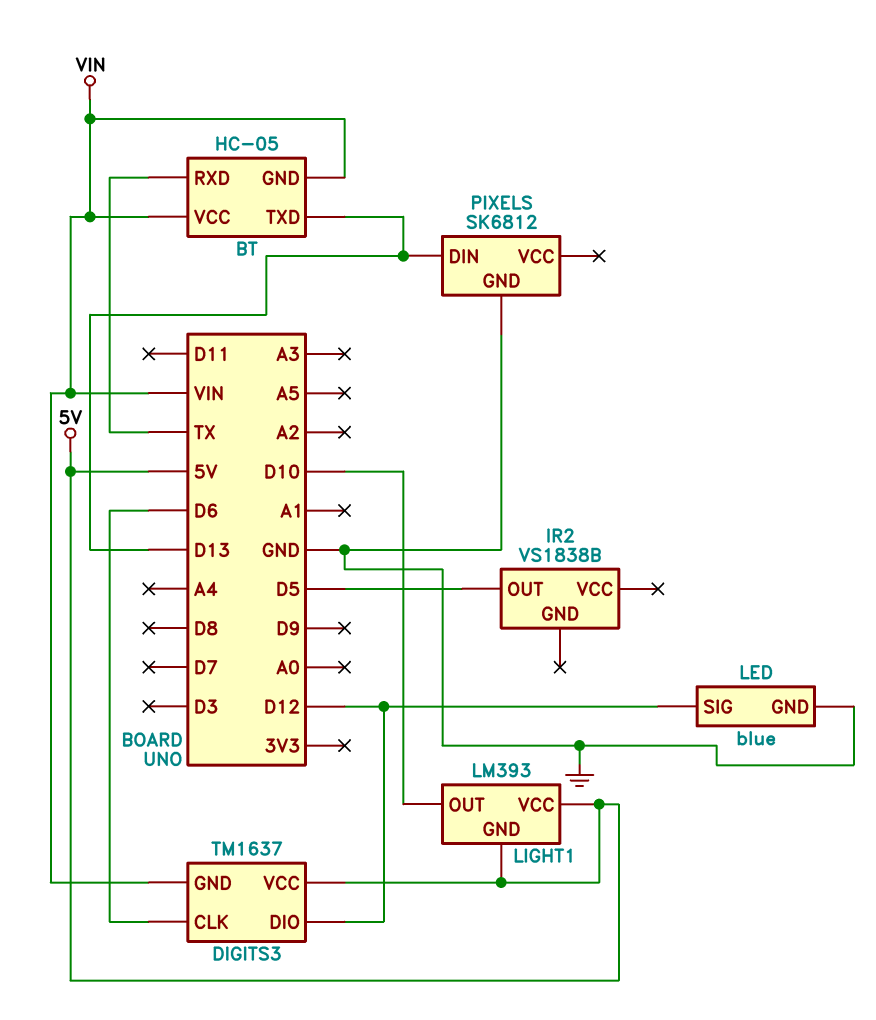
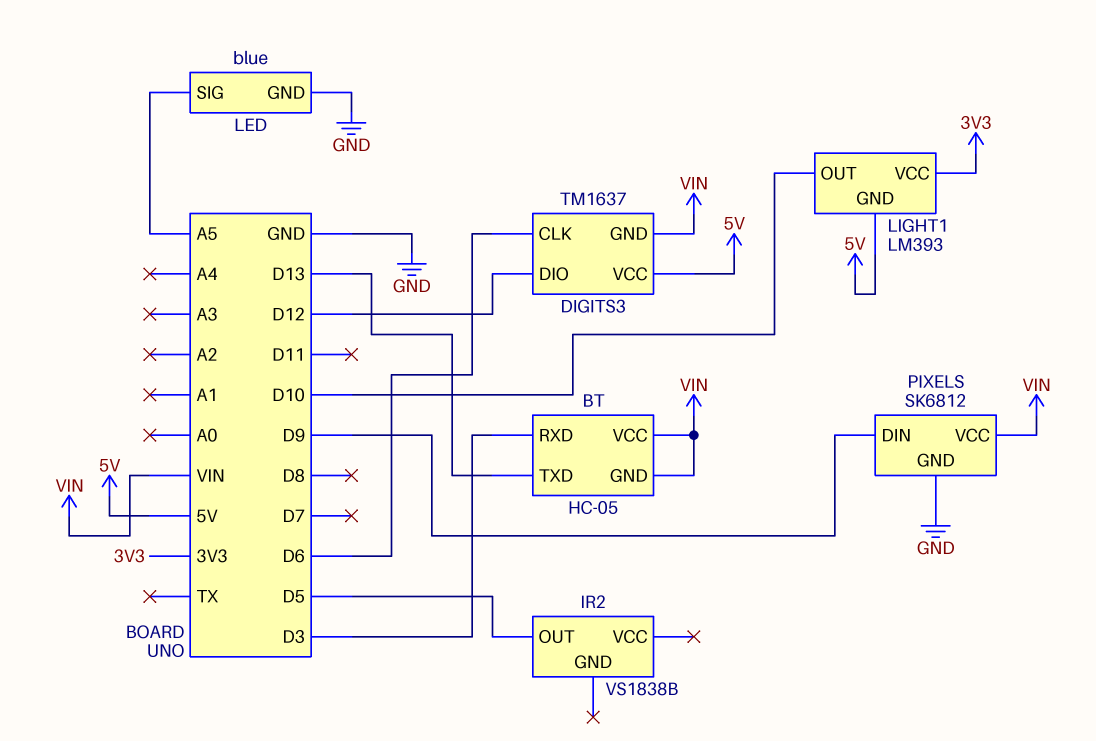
BT pin RXD: TX -> D3
LED pin SIG: D12 -> A5
LIGHT1 pin VCC: 5V -> 3V3
PIXELS pin DIN: D13 -> D9
PIXELS pin VCC: none -> VIN

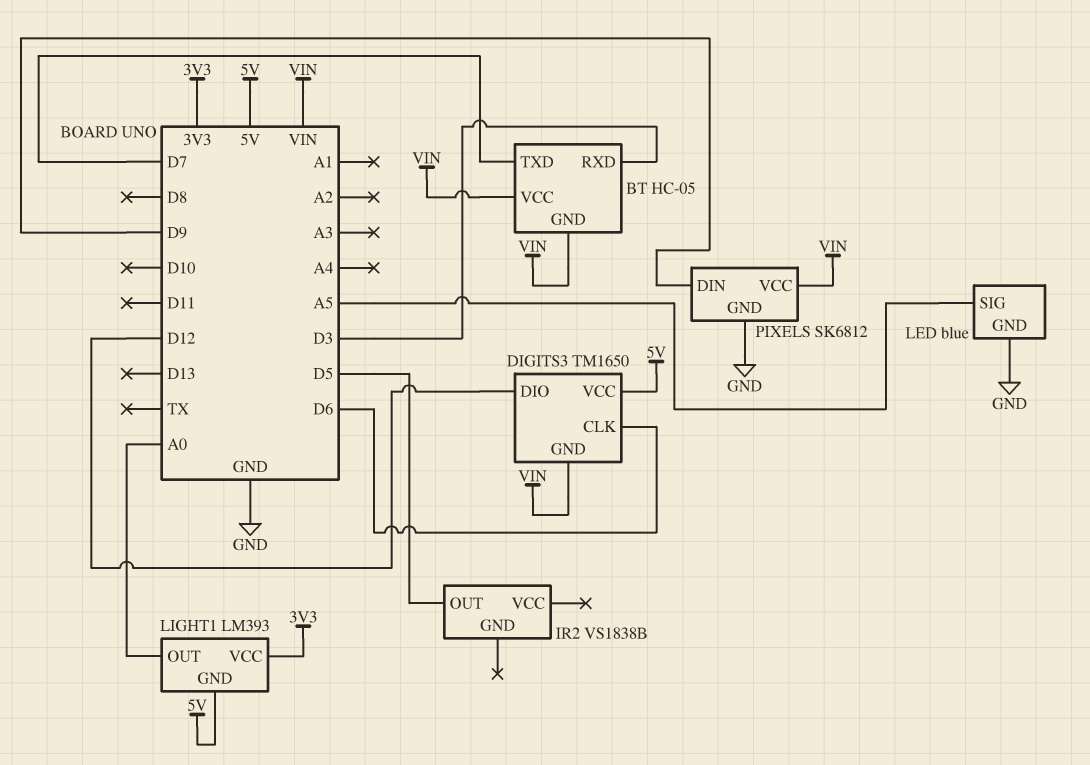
BT pin TXD: D13 -> D7
DIGITS3: TM1637 -> TM1650
LIGHT1 pin OUT: D10 -> A0

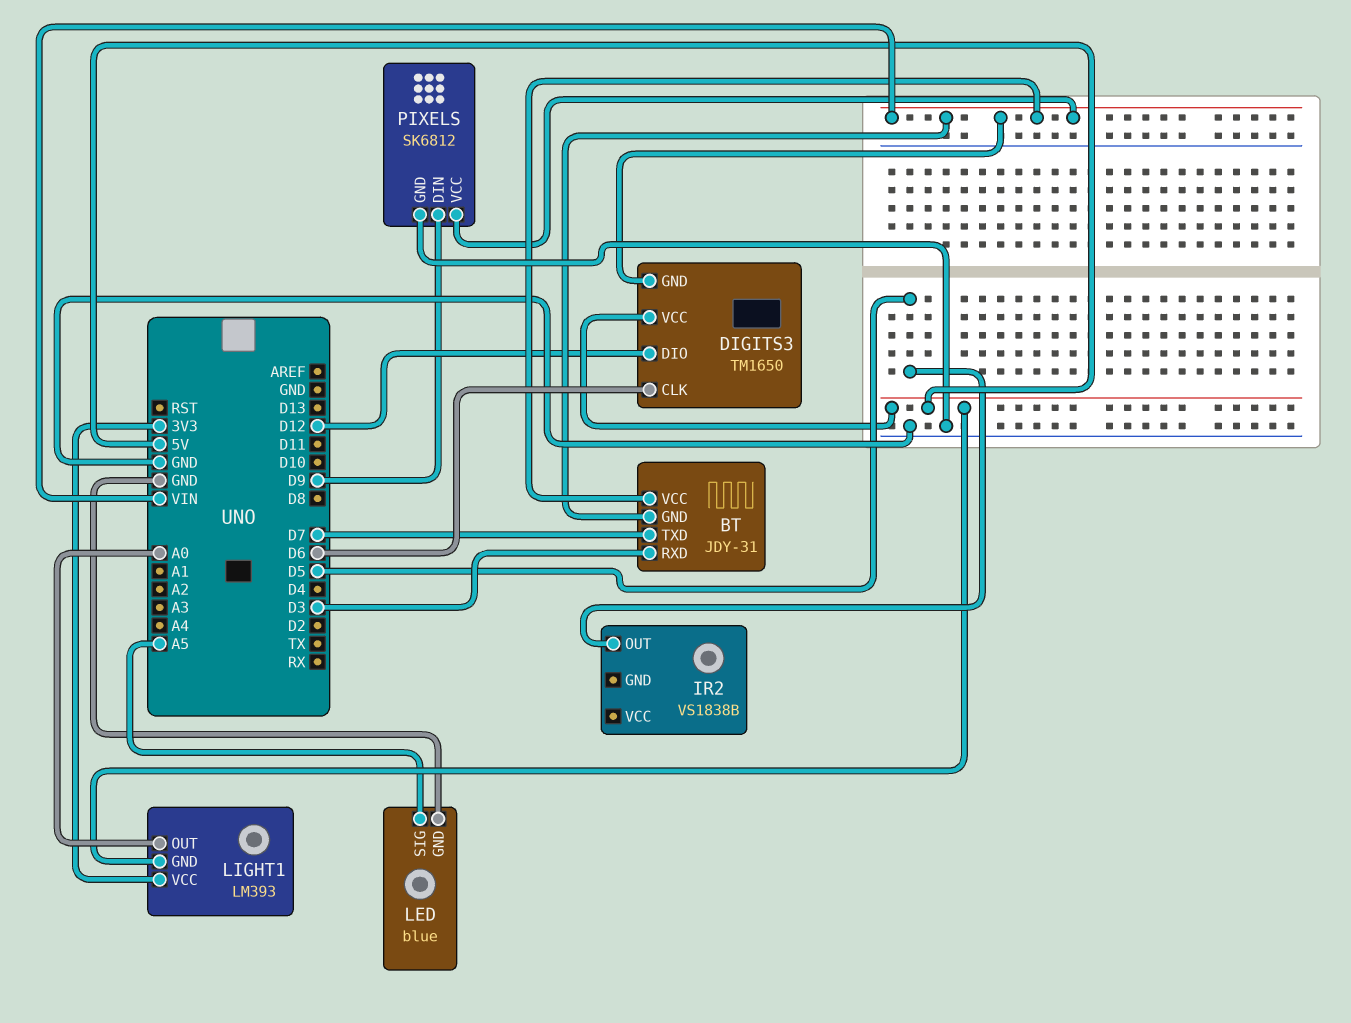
BT: HC-05 -> JDY-31

